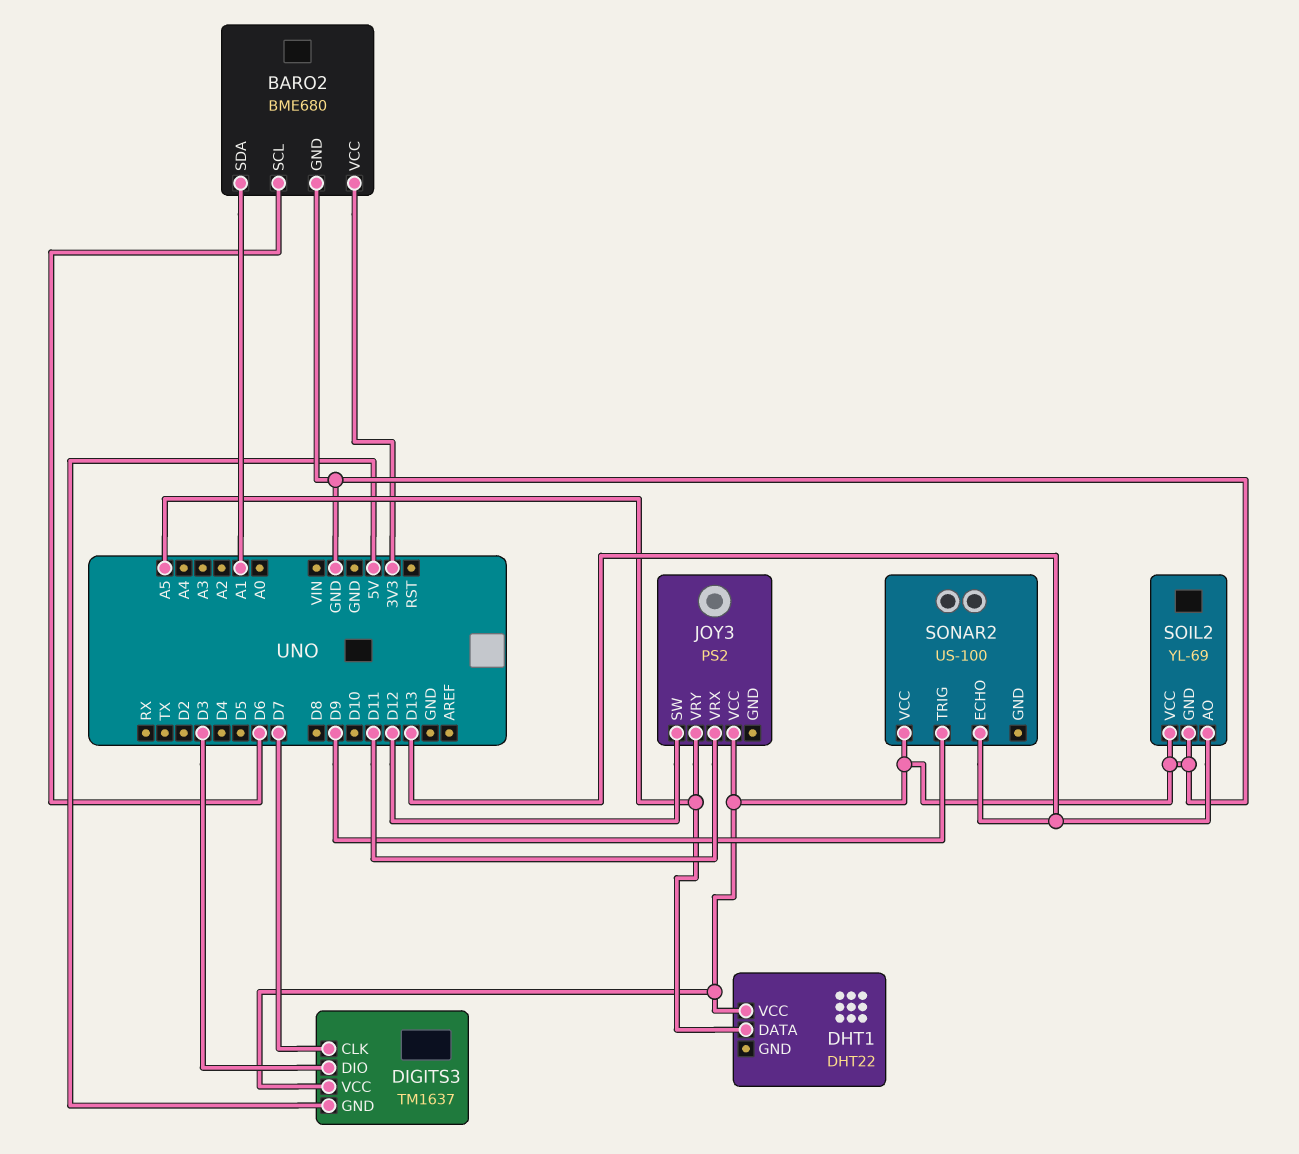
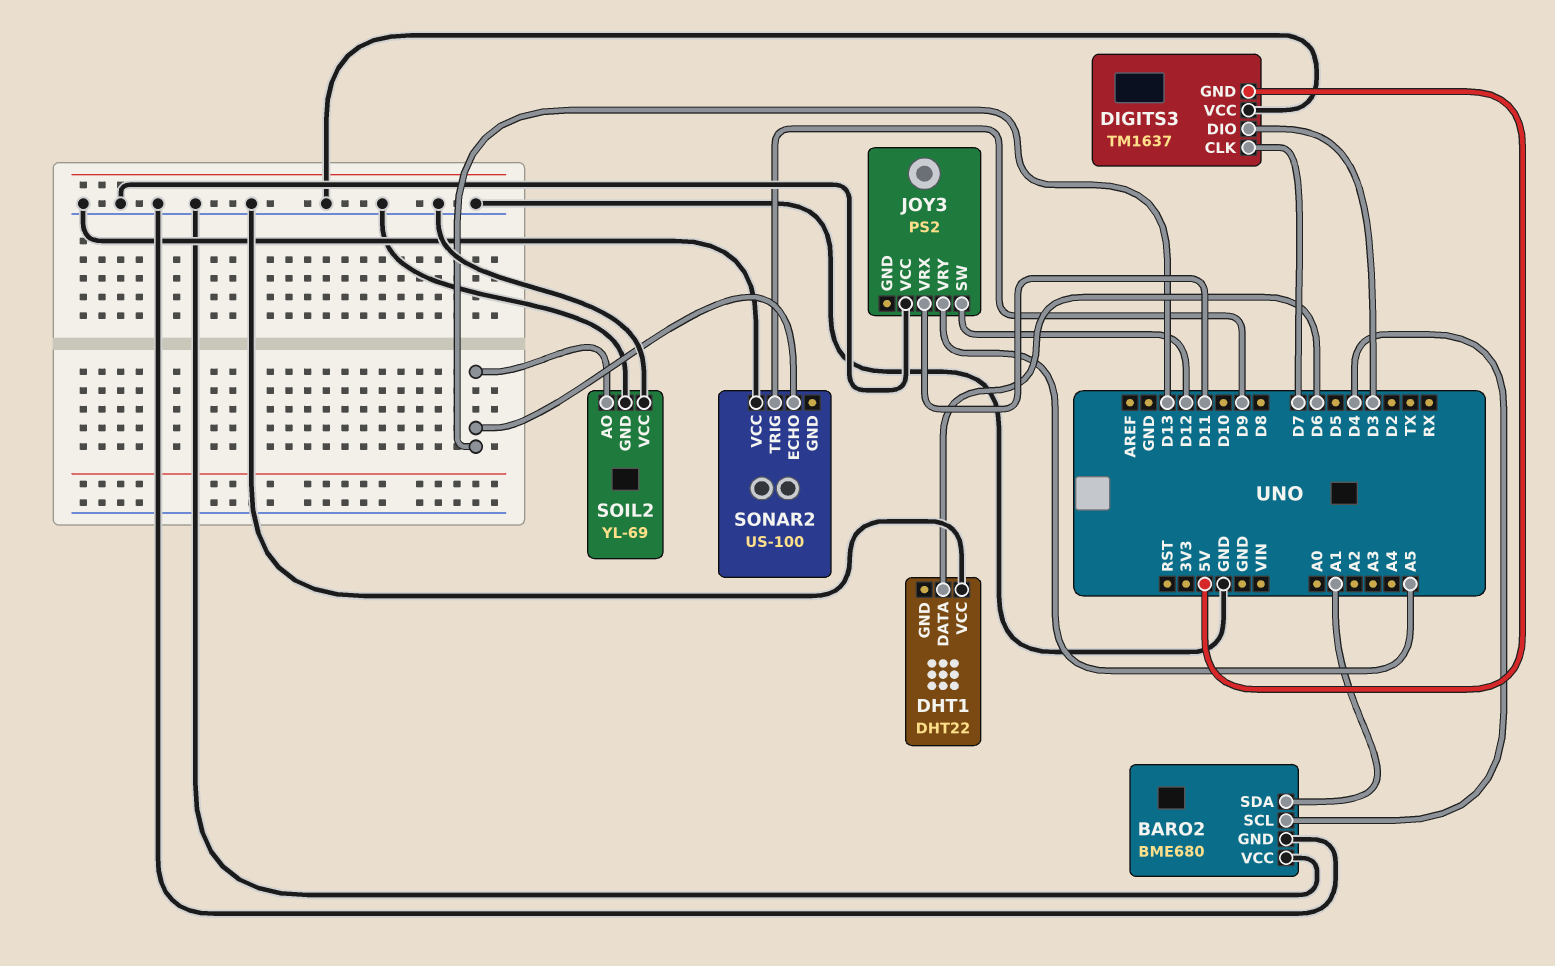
BARO2 pin SCL: D6 -> D4
BARO2 pin VCC: 3V3 -> GND
DHT1 pin DATA: A5 -> D6

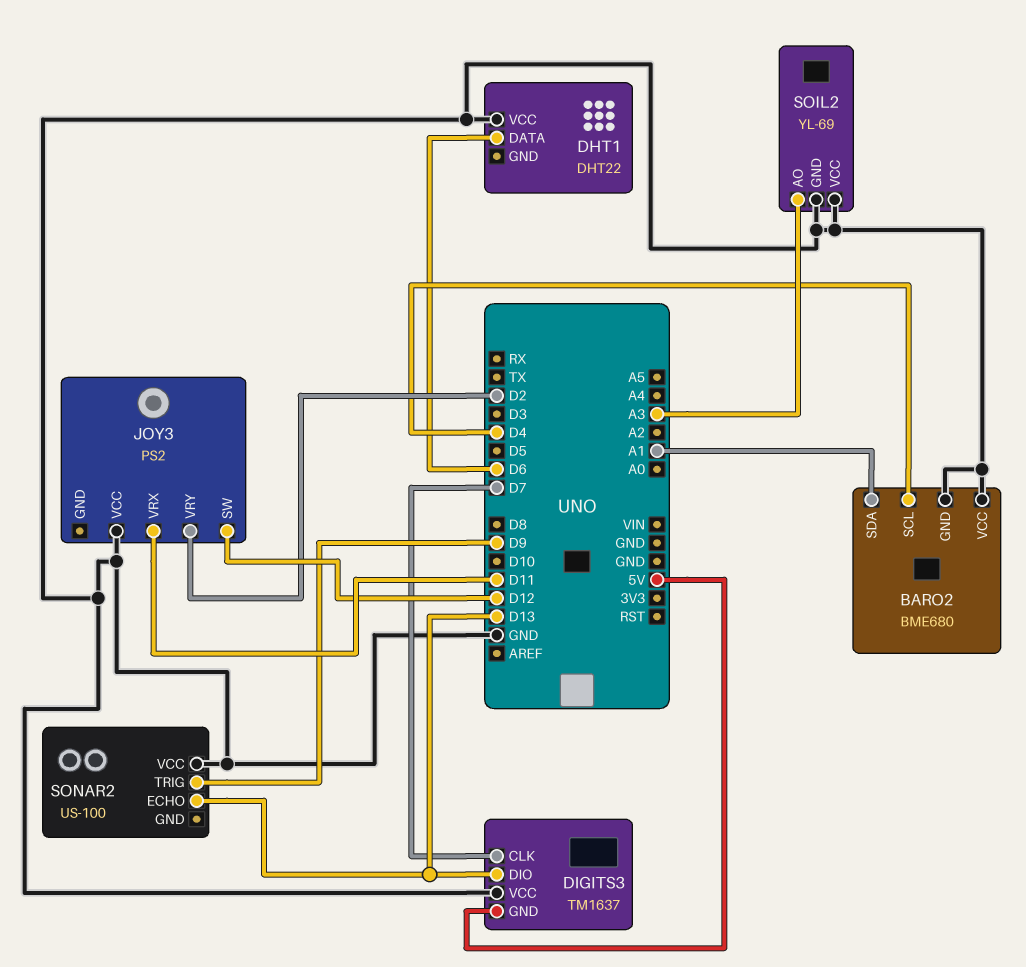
DIGITS3 pin DIO: D3 -> D13
JOY3 pin VRY: A5 -> D2
SOIL2 pin AO: D13 -> A3

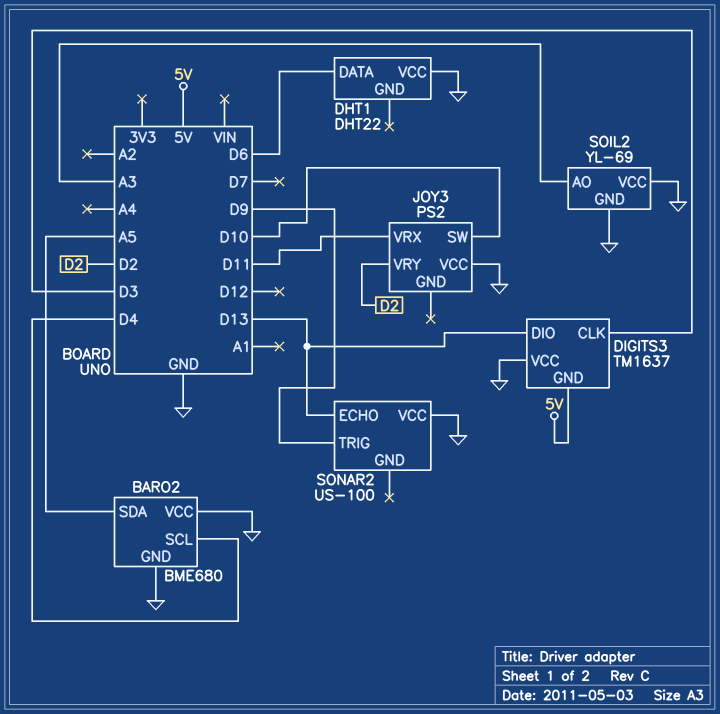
BARO2 pin SDA: A1 -> A5
DIGITS3 pin CLK: D7 -> D3
JOY3 pin SW: D12 -> D10

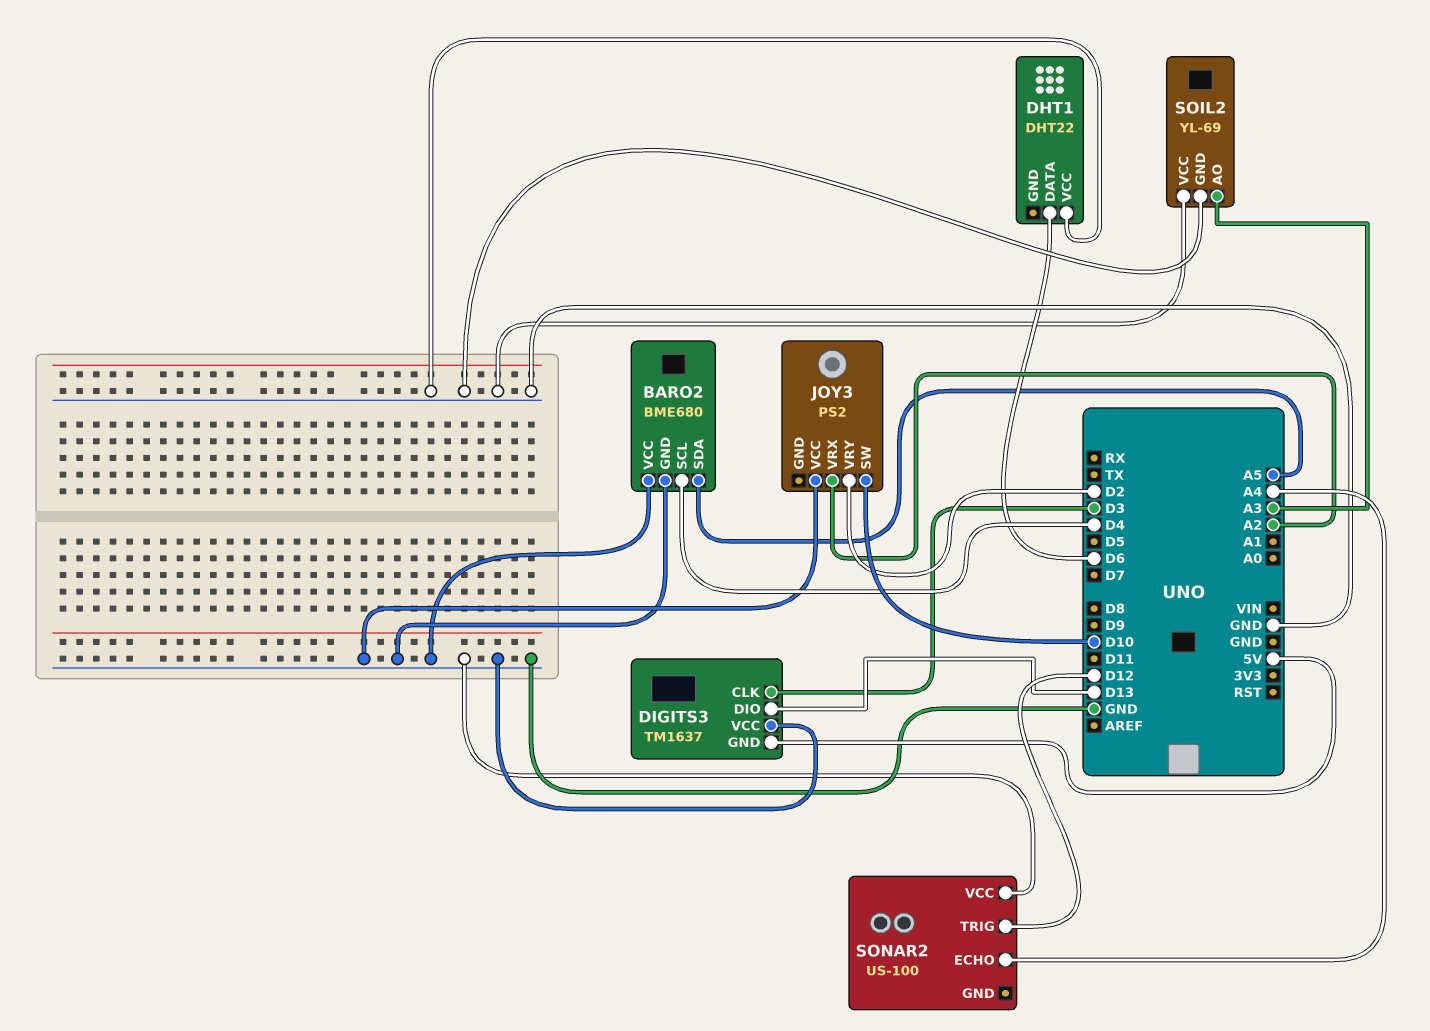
JOY3 pin VRX: D11 -> A2
SONAR2 pin ECHO: D13 -> A4
SONAR2 pin TRIG: D9 -> D12

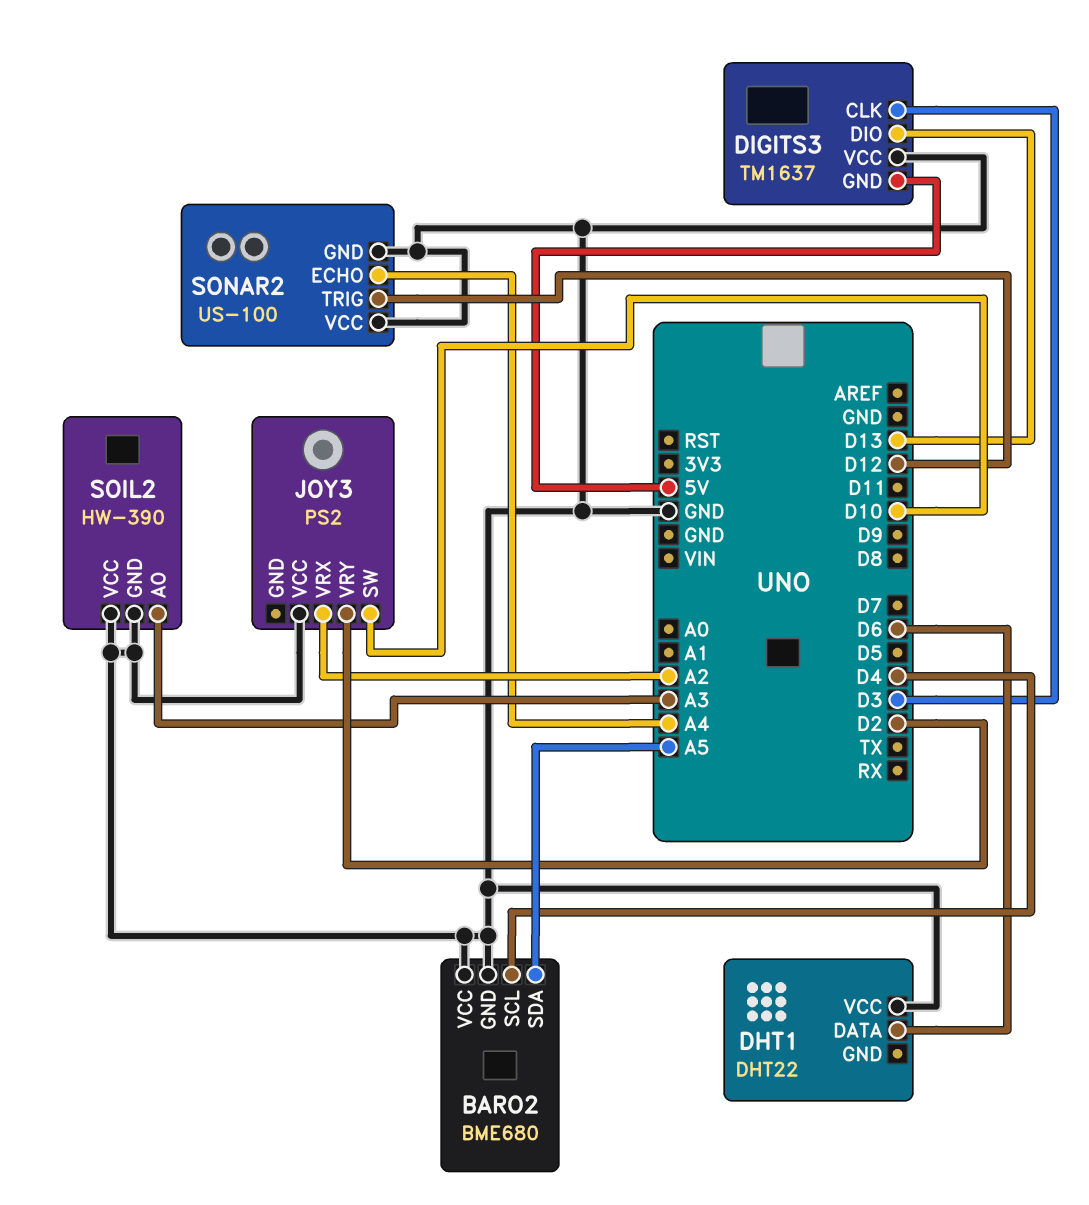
SOIL2: YL-69 -> HW-390
SONAR2 pin GND: none -> GND

